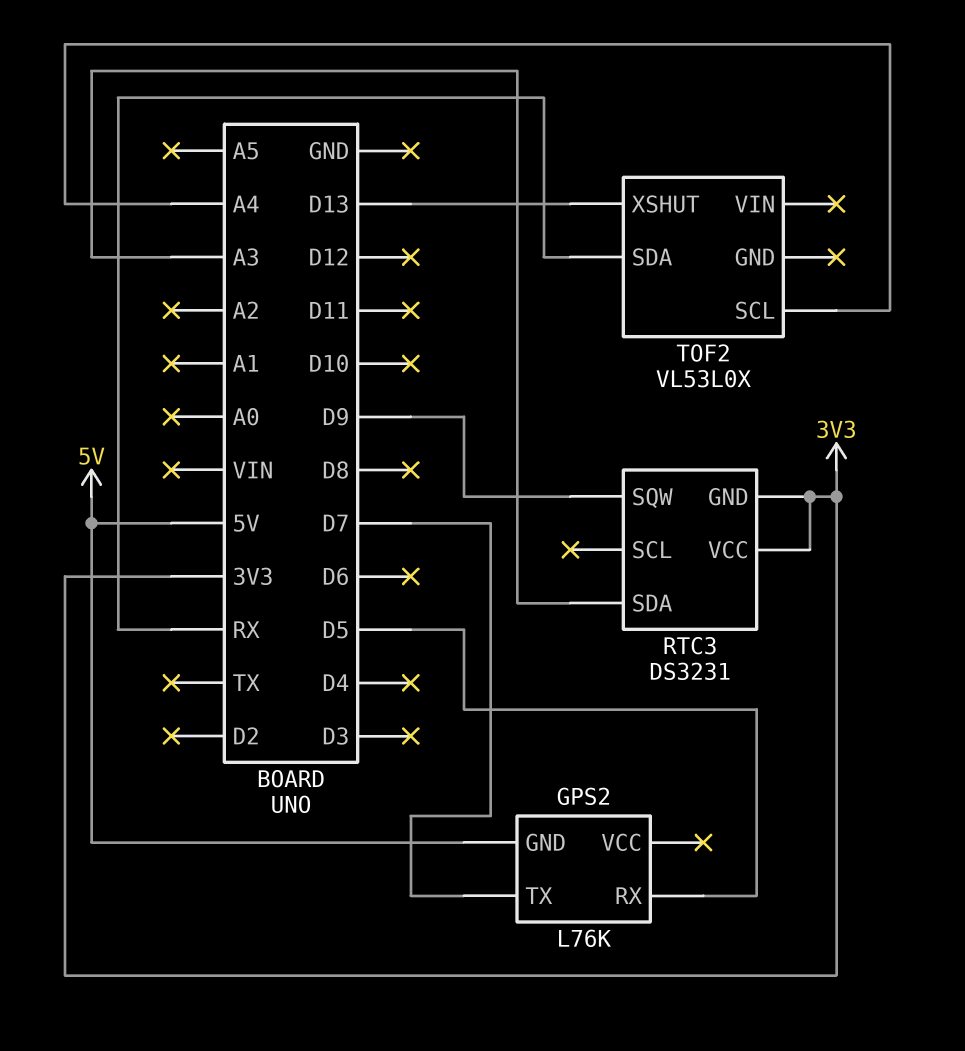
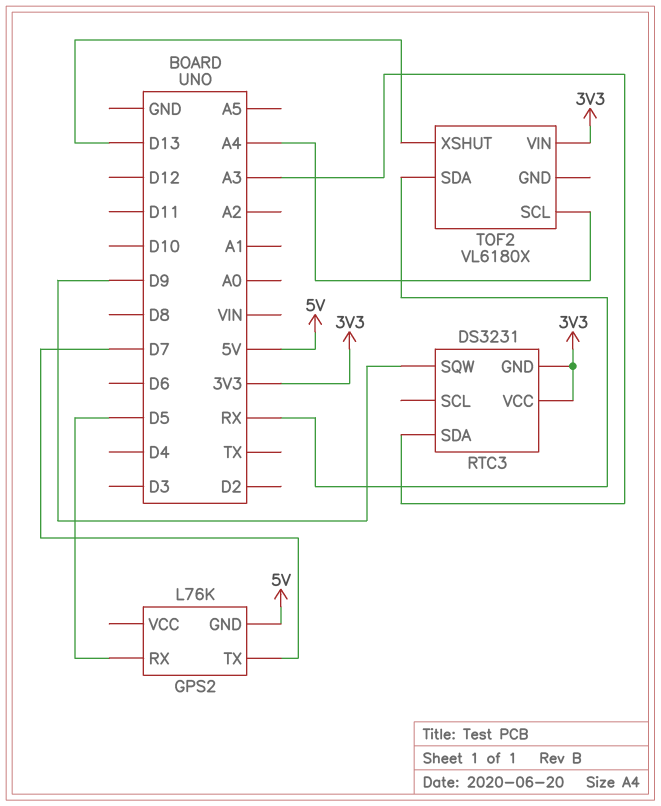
TOF2: VL53L0X -> VL6180X
TOF2 pin VIN: none -> 3V3

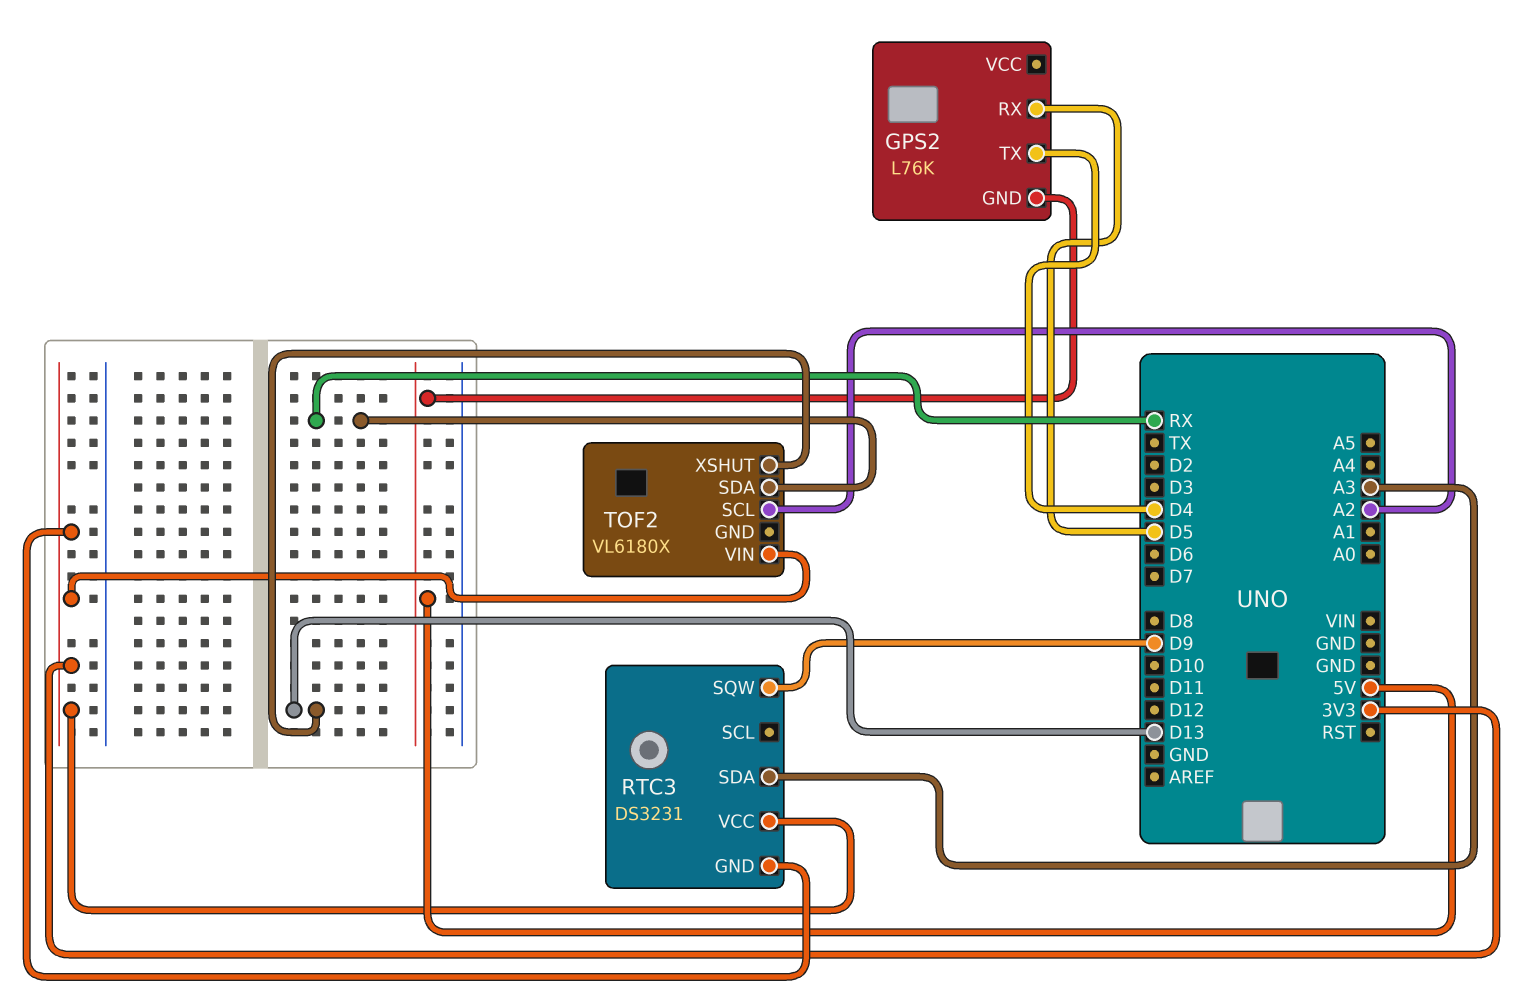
GPS2 pin TX: D7 -> D4
TOF2 pin SCL: A4 -> A2

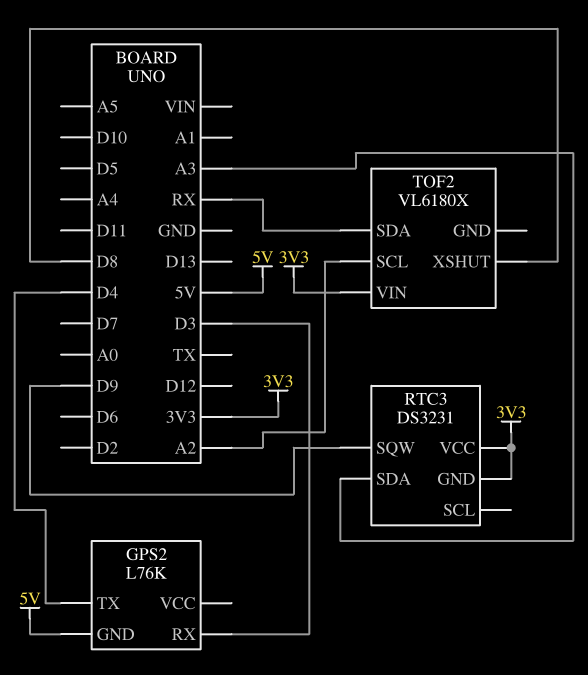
GPS2 pin RX: D5 -> D3
TOF2 pin XSHUT: D13 -> D8

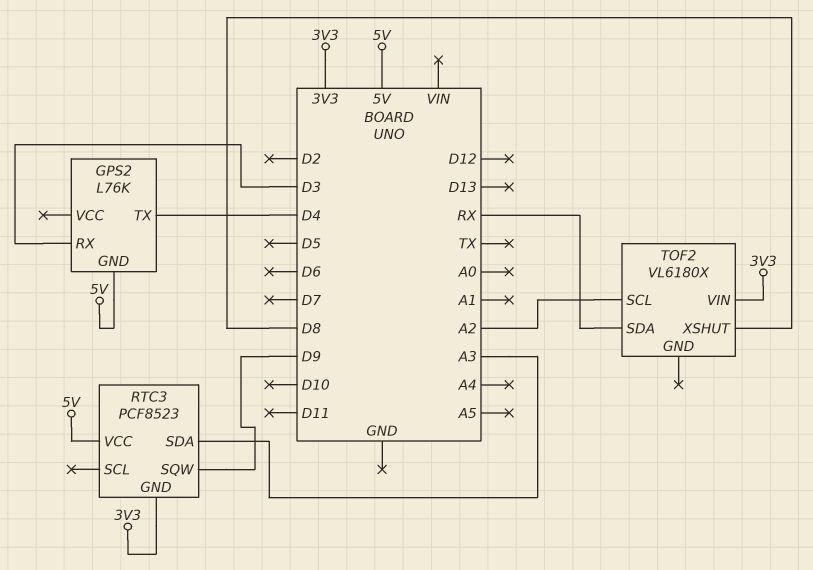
RTC3: DS3231 -> PCF8523
RTC3 pin VCC: 3V3 -> 5V

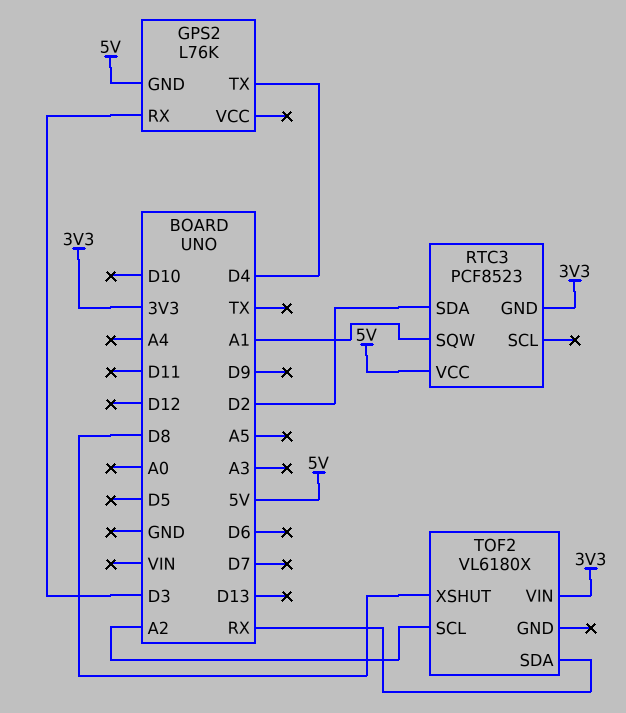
RTC3 pin SDA: A3 -> D2
RTC3 pin SQW: D9 -> A1

